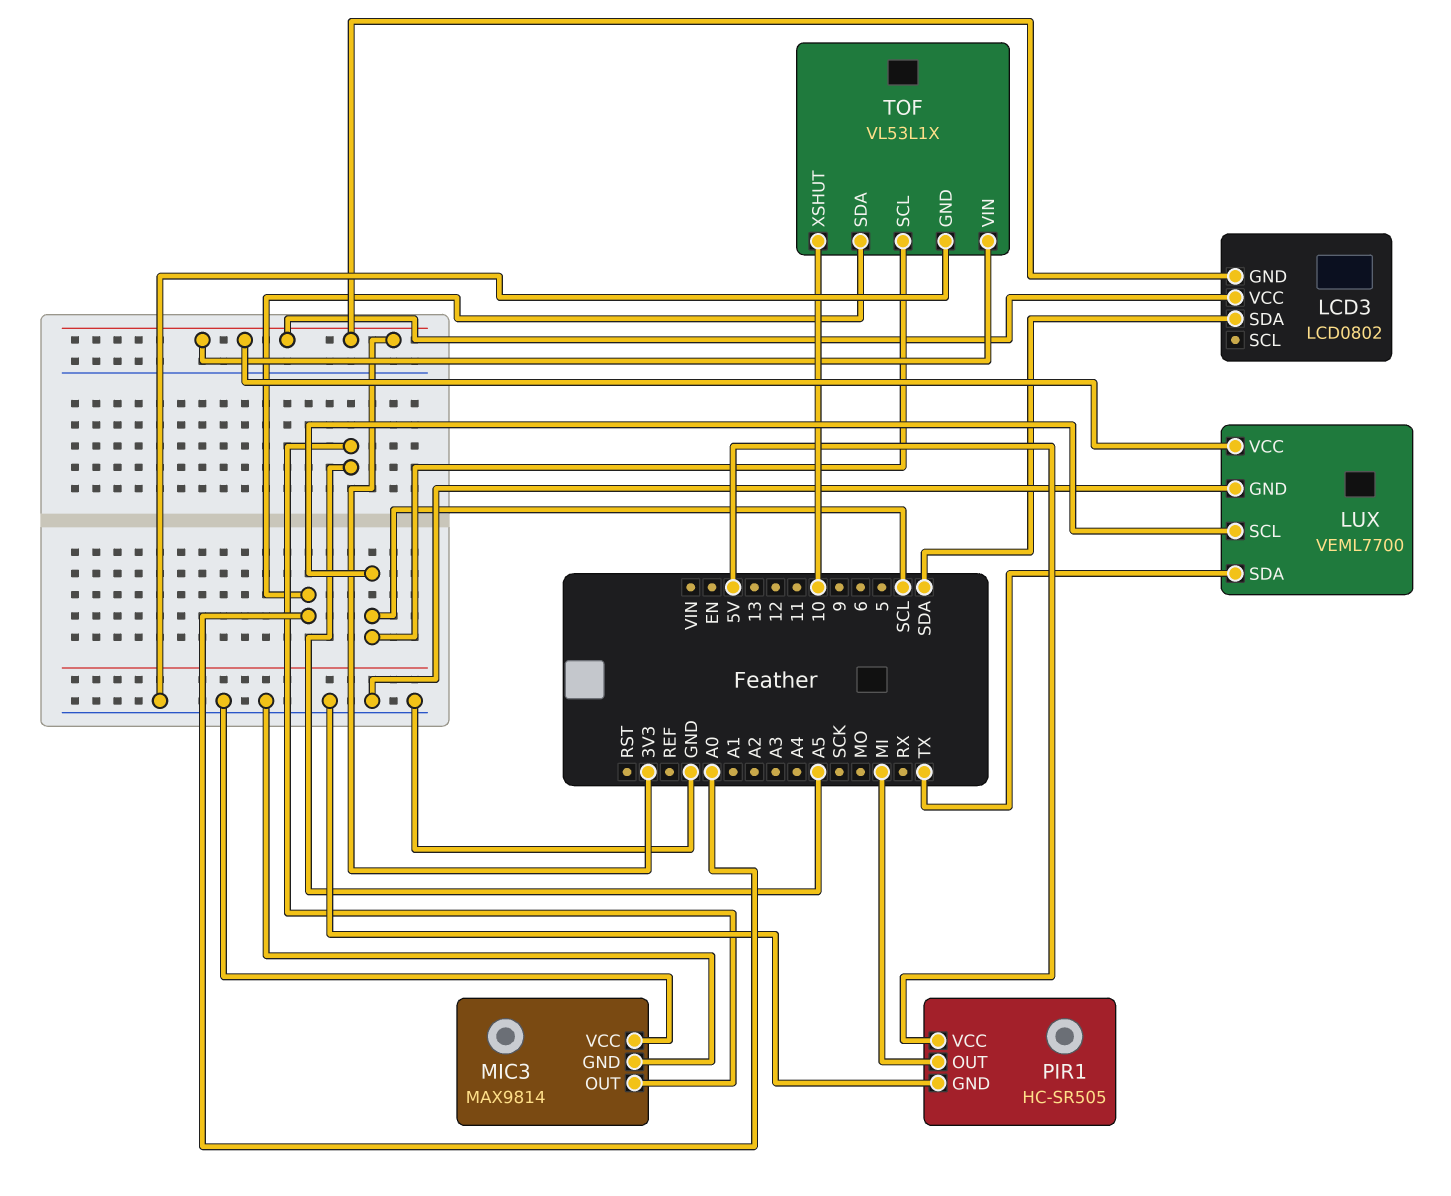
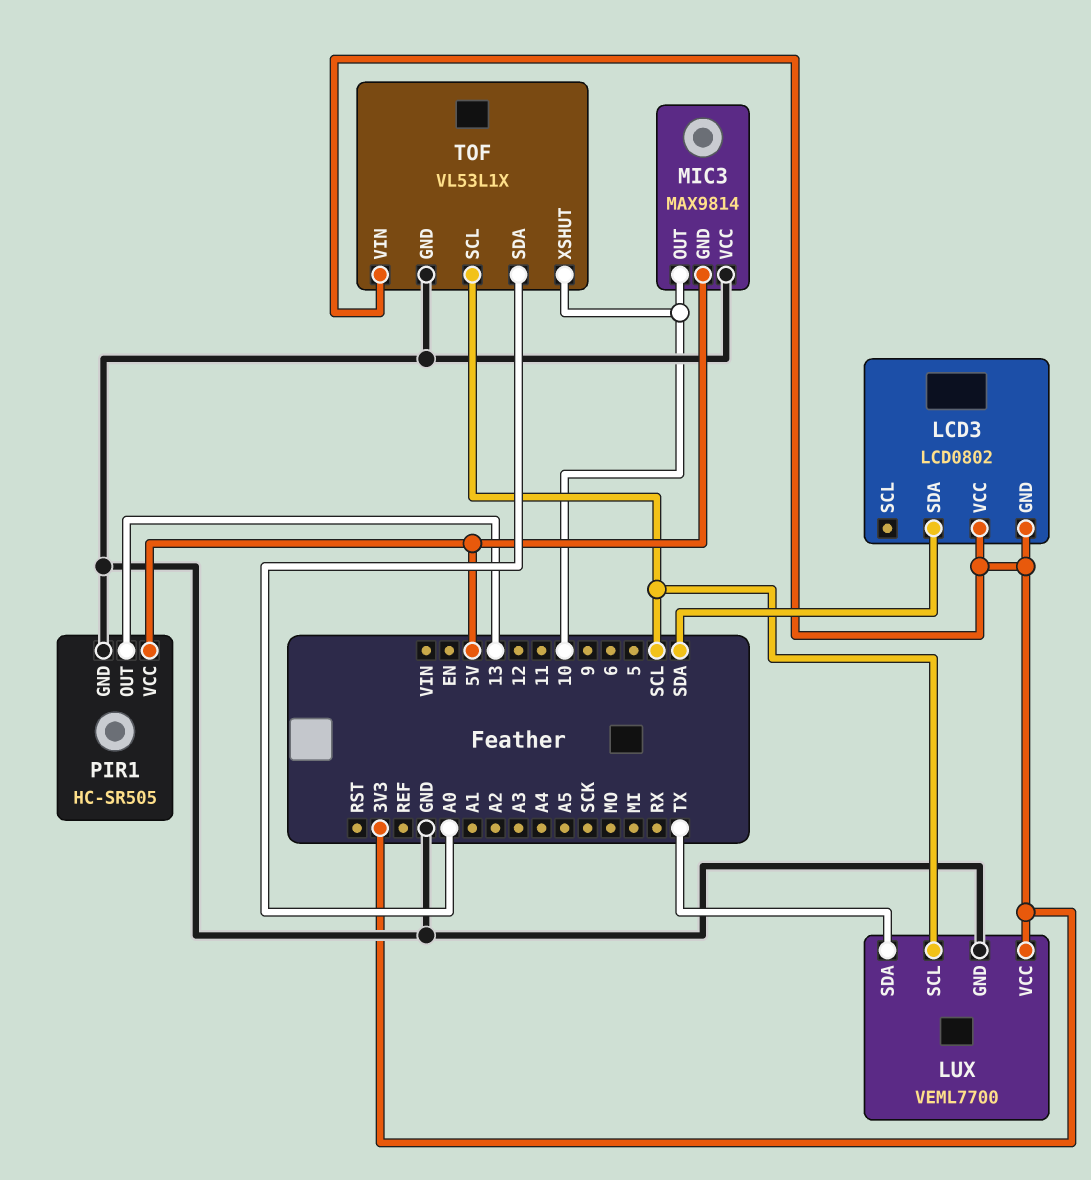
MIC3 pin GND: GND -> 5V
MIC3 pin OUT: A5 -> 10
PIR1 pin OUT: MI -> 13

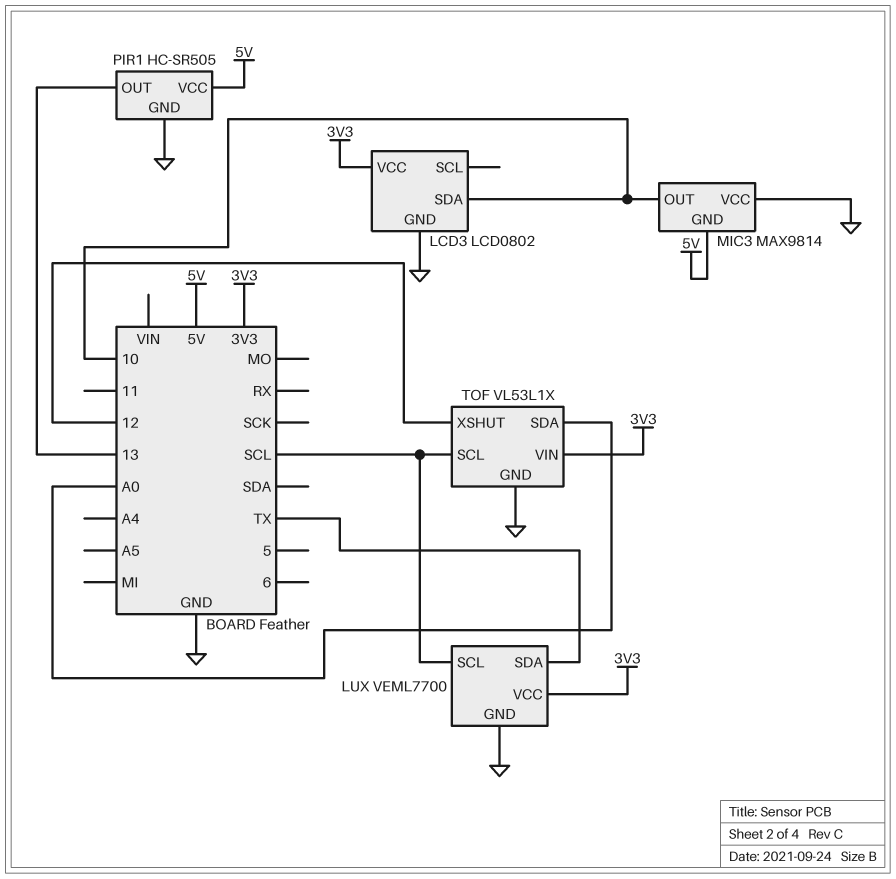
LCD3 pin GND: 3V3 -> GND
LCD3 pin SDA: SDA -> 10
TOF pin XSHUT: 10 -> 12

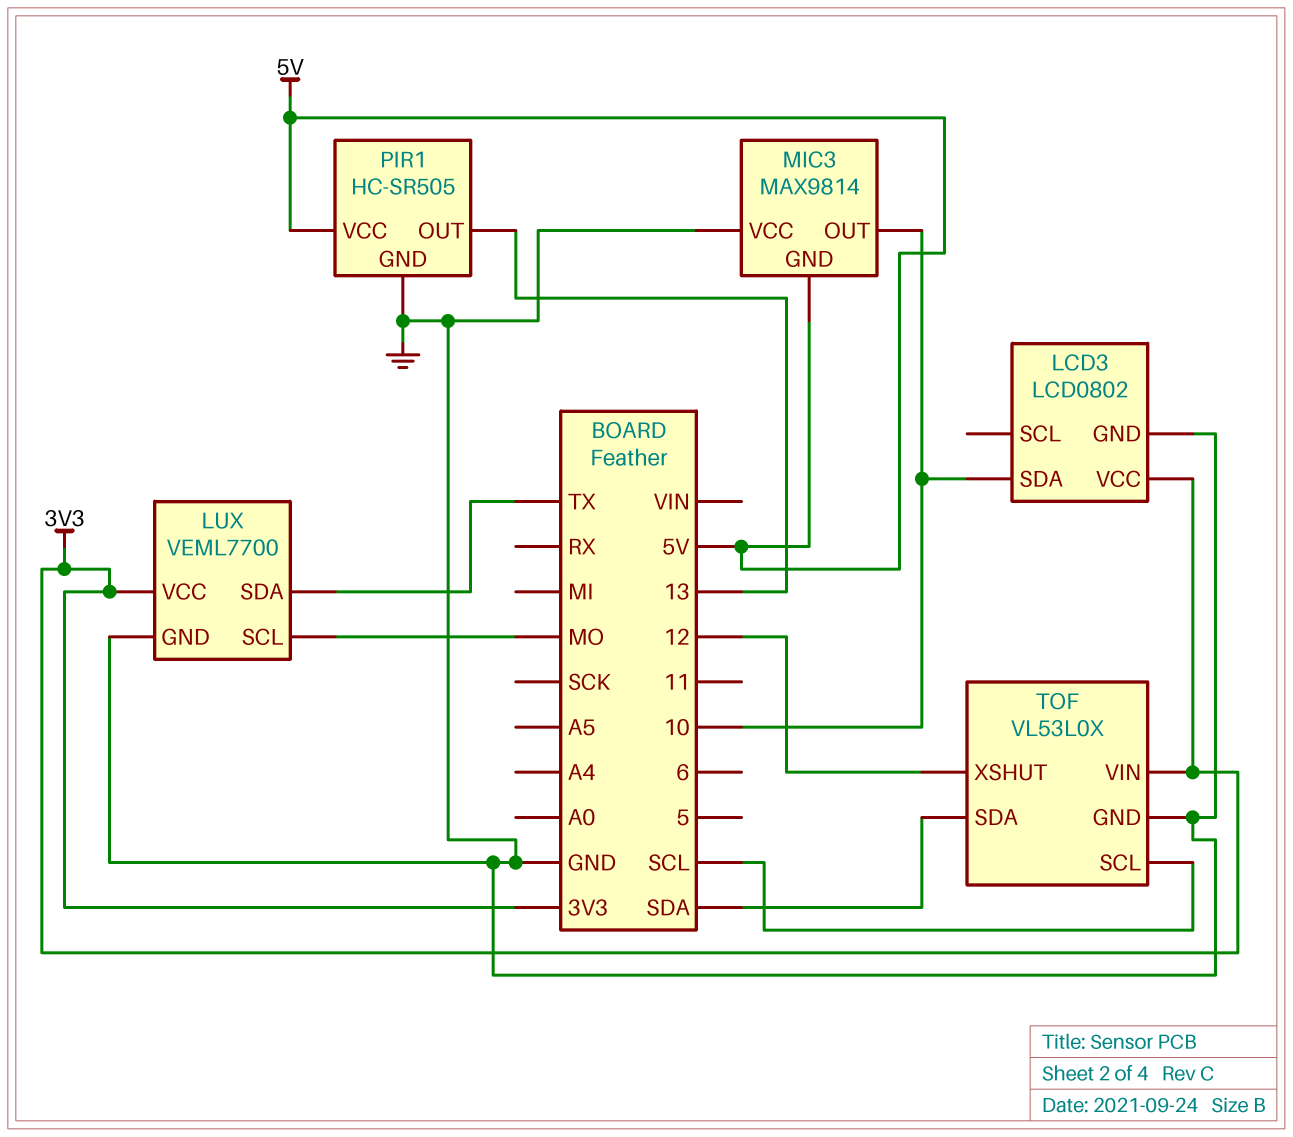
LUX pin SCL: SCL -> MO
TOF: VL53L1X -> VL53L0X
TOF pin SDA: A0 -> SDA

